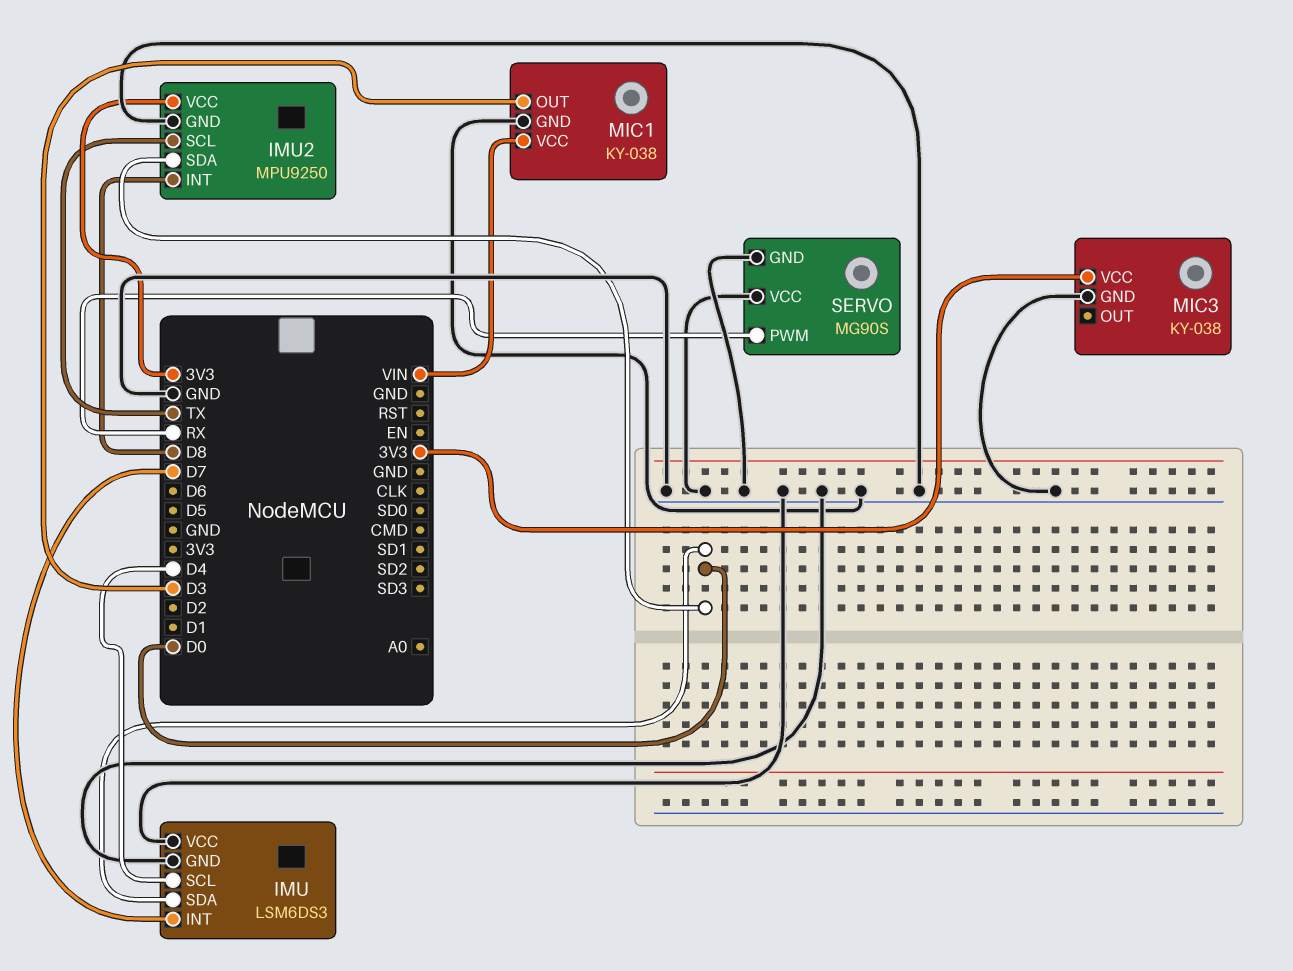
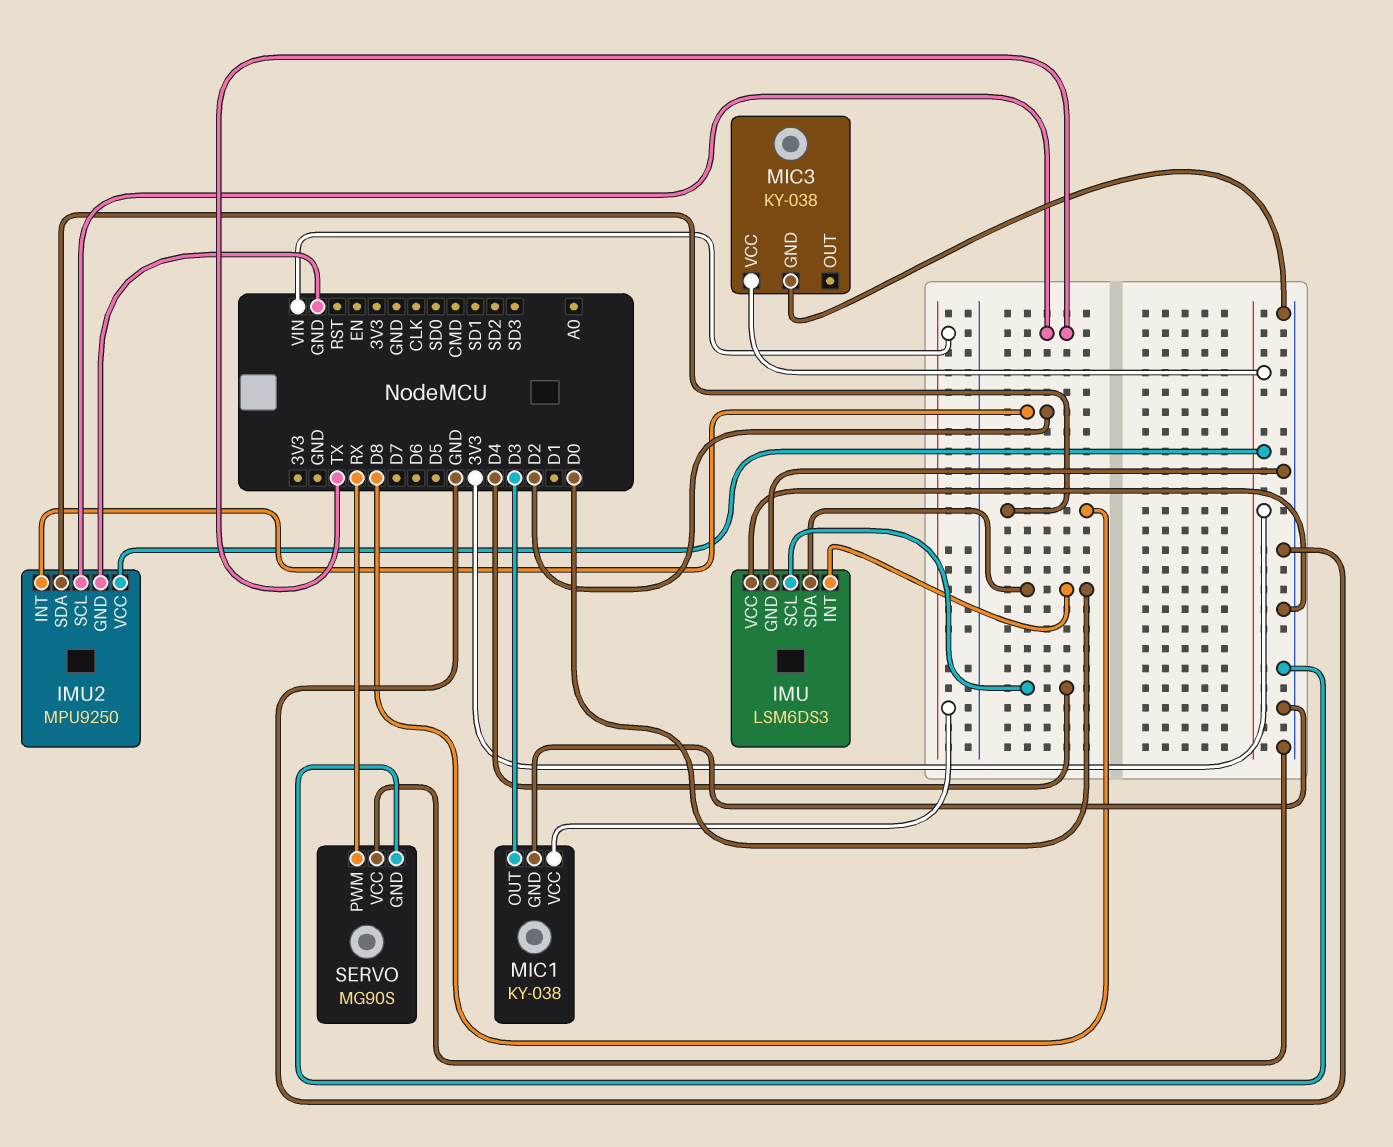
IMU pin INT: D7 -> D0
IMU2 pin INT: D8 -> D2
IMU2 pin SDA: D0 -> D8

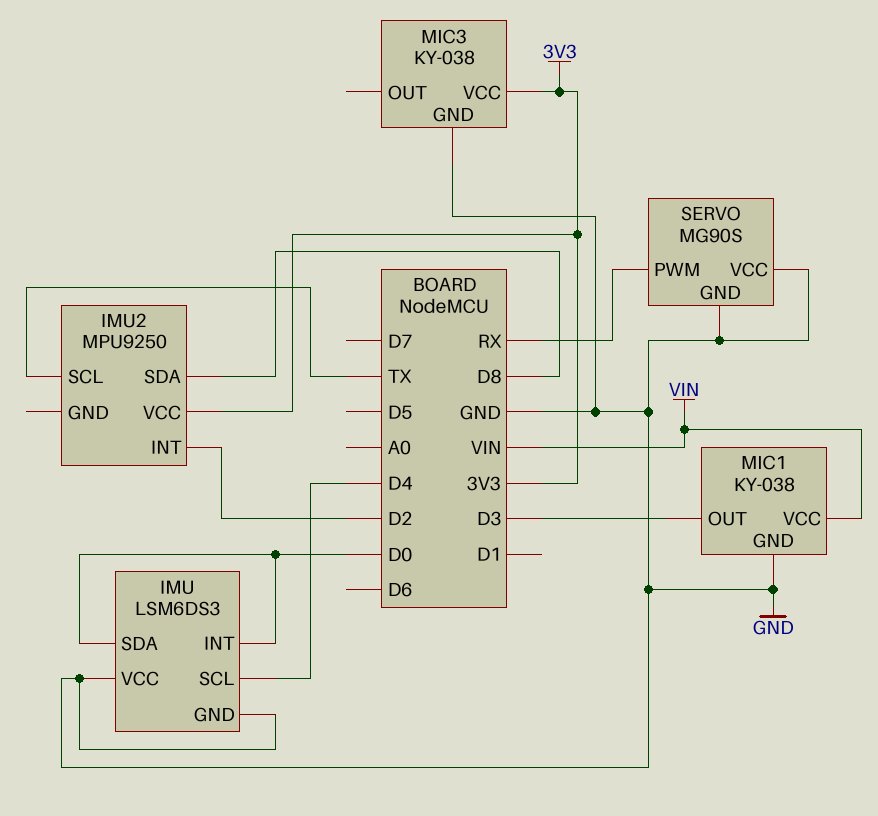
IMU2 pin GND: GND -> none

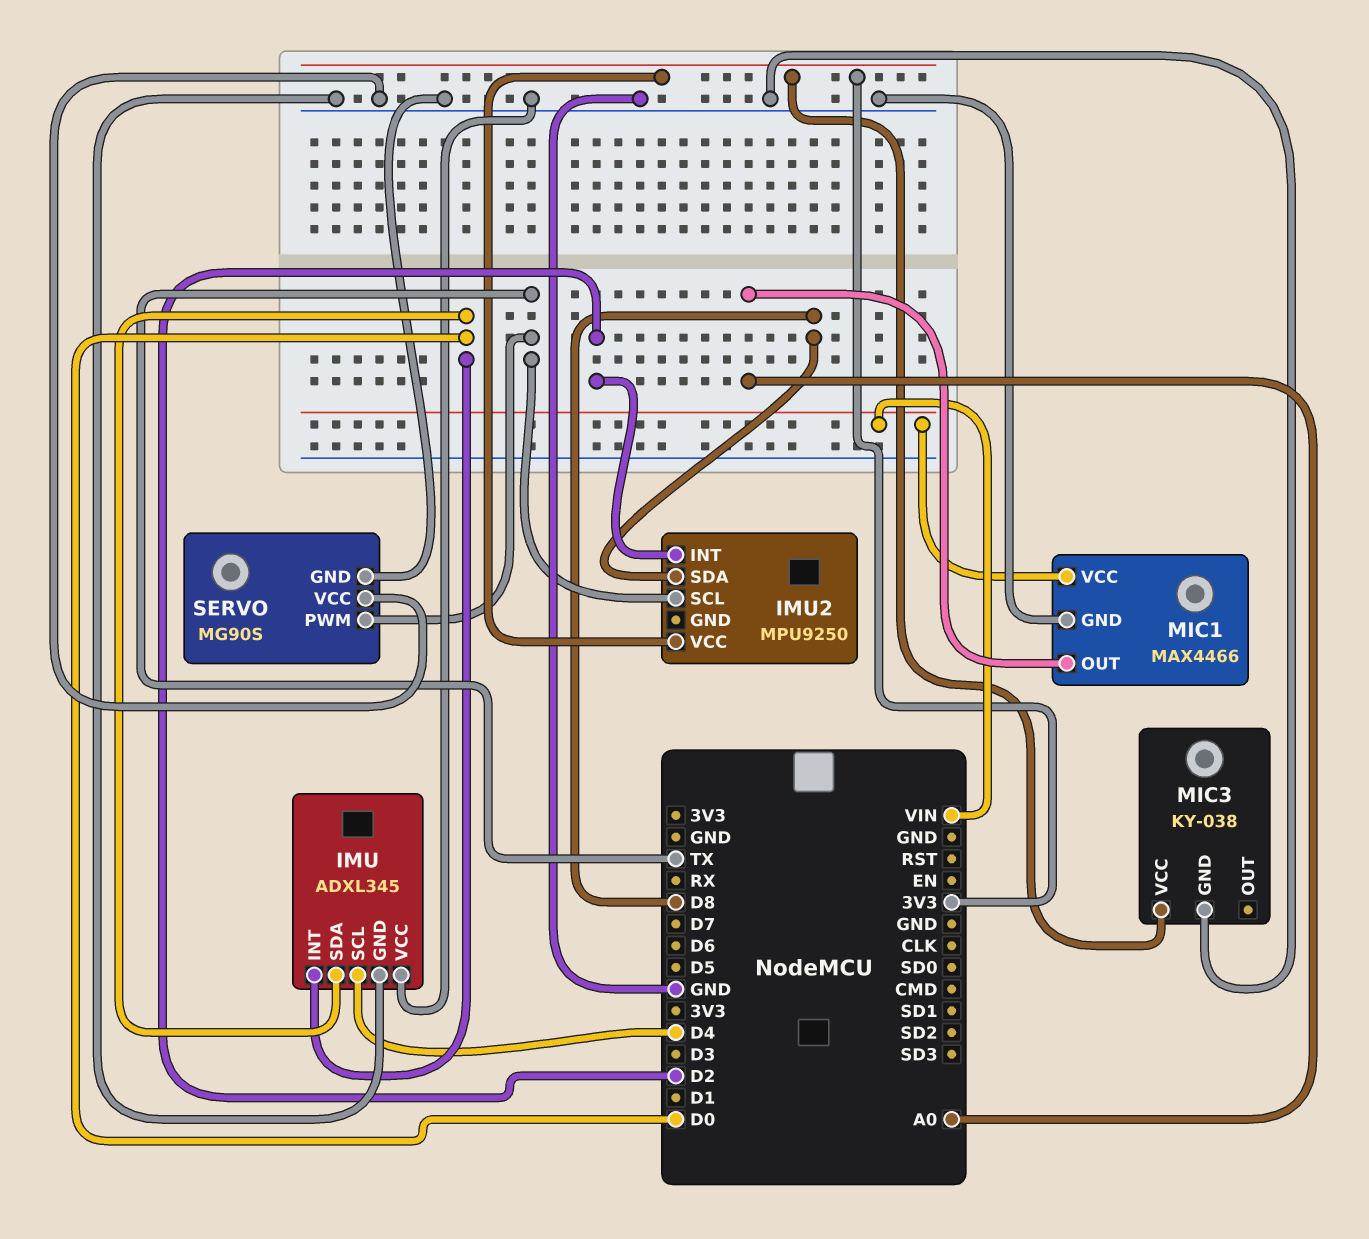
IMU: LSM6DS3 -> ADXL345
MIC1: KY-038 -> MAX4466
MIC1 pin OUT: D3 -> A0
SERVO pin PWM: RX -> TX

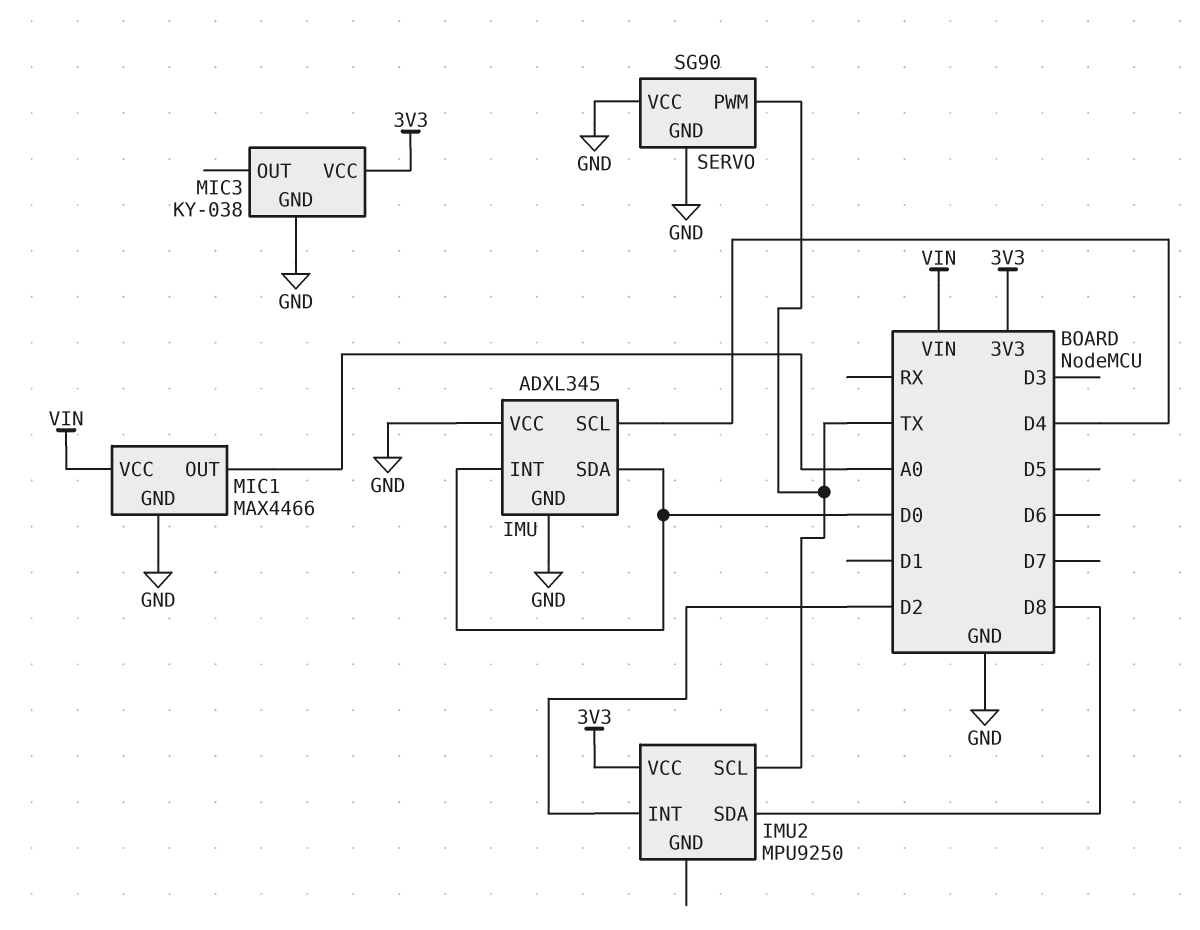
SERVO: MG90S -> SG90

